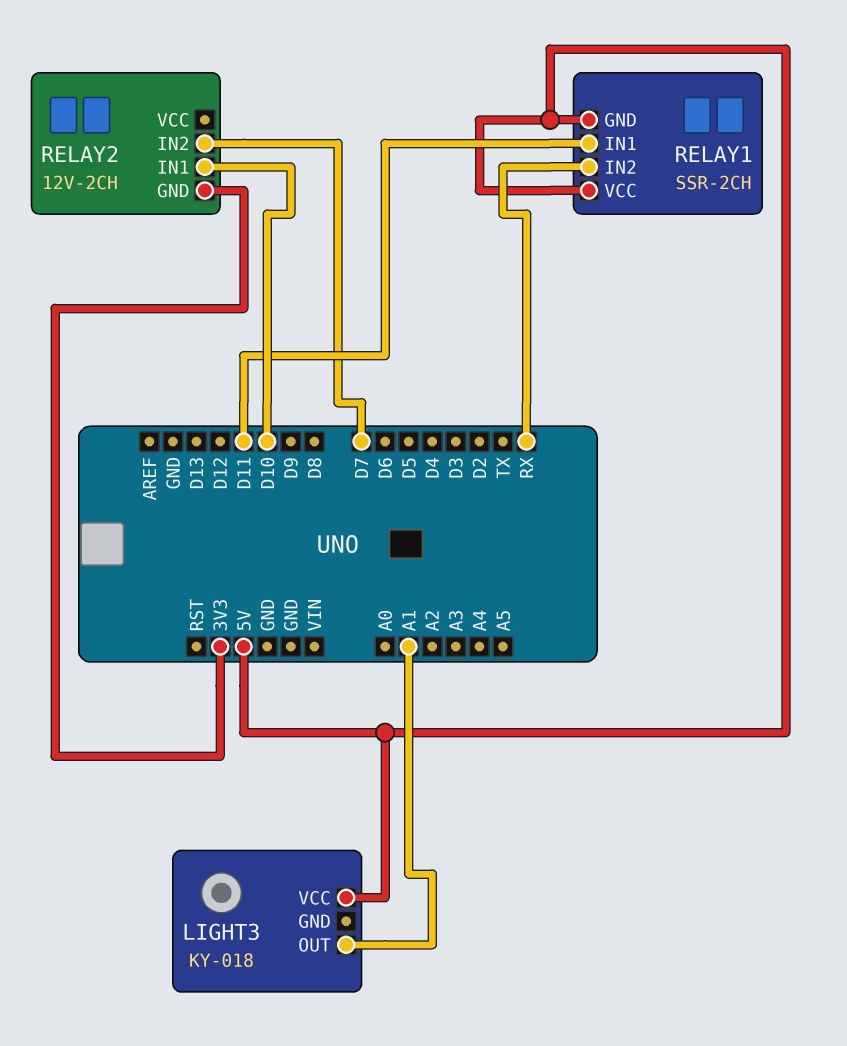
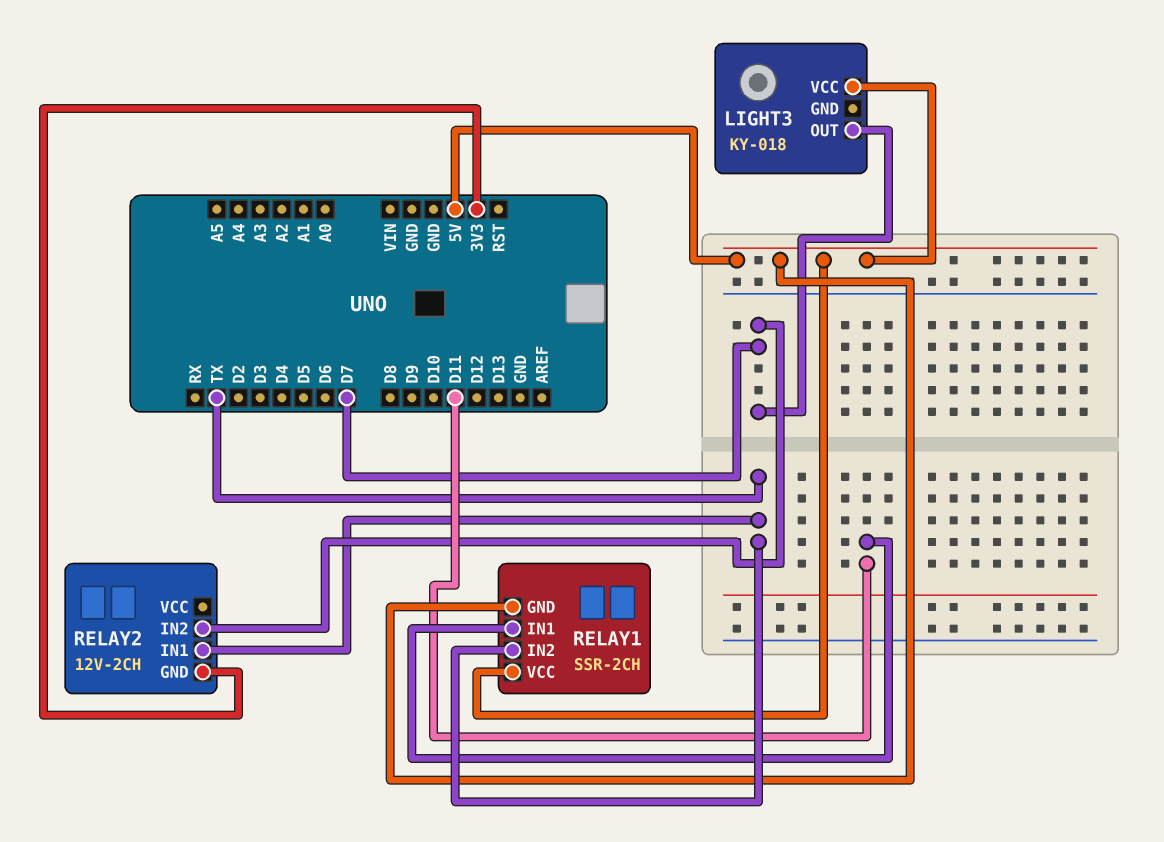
LIGHT3 pin OUT: A1 -> D7
RELAY1 pin IN2: RX -> TX
RELAY2 pin IN1: D10 -> TX

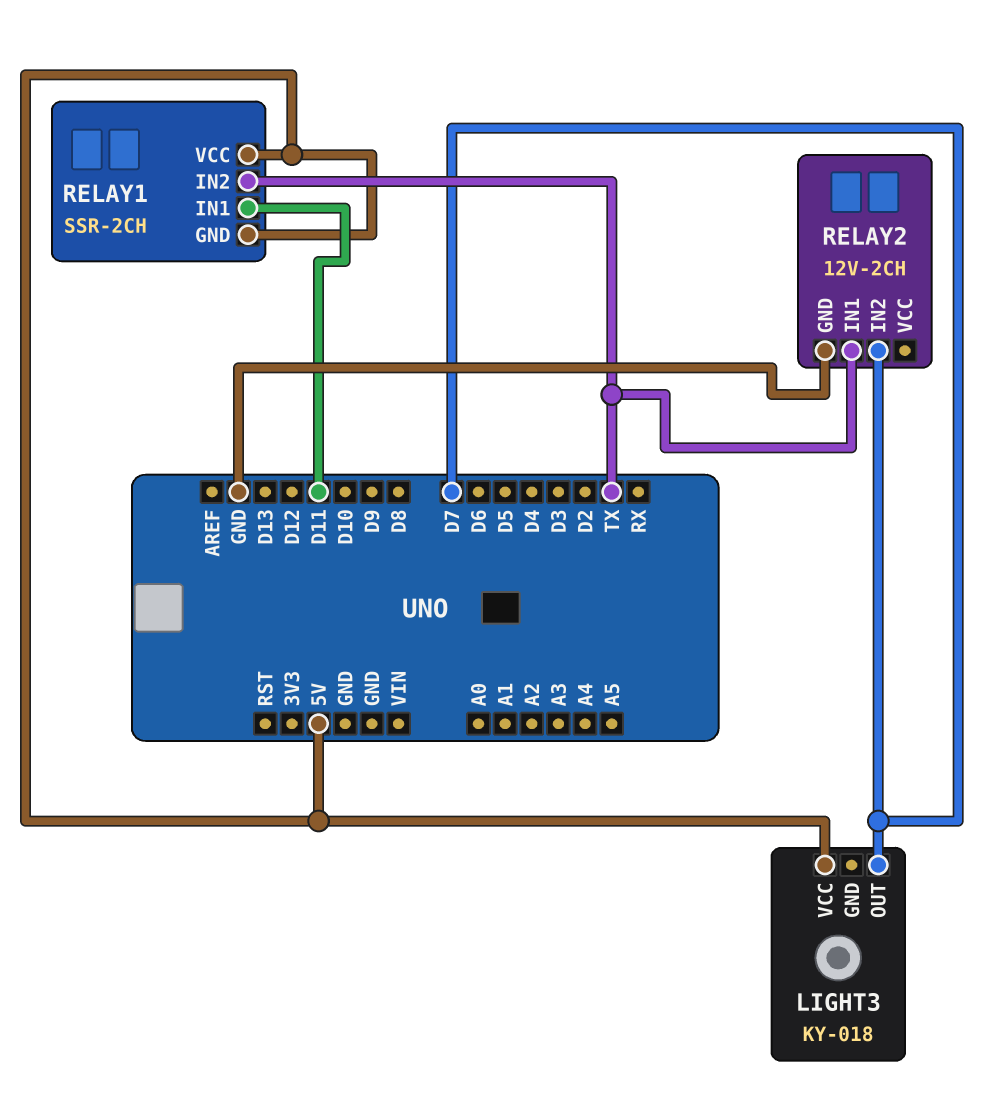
RELAY2 pin GND: 3V3 -> GND

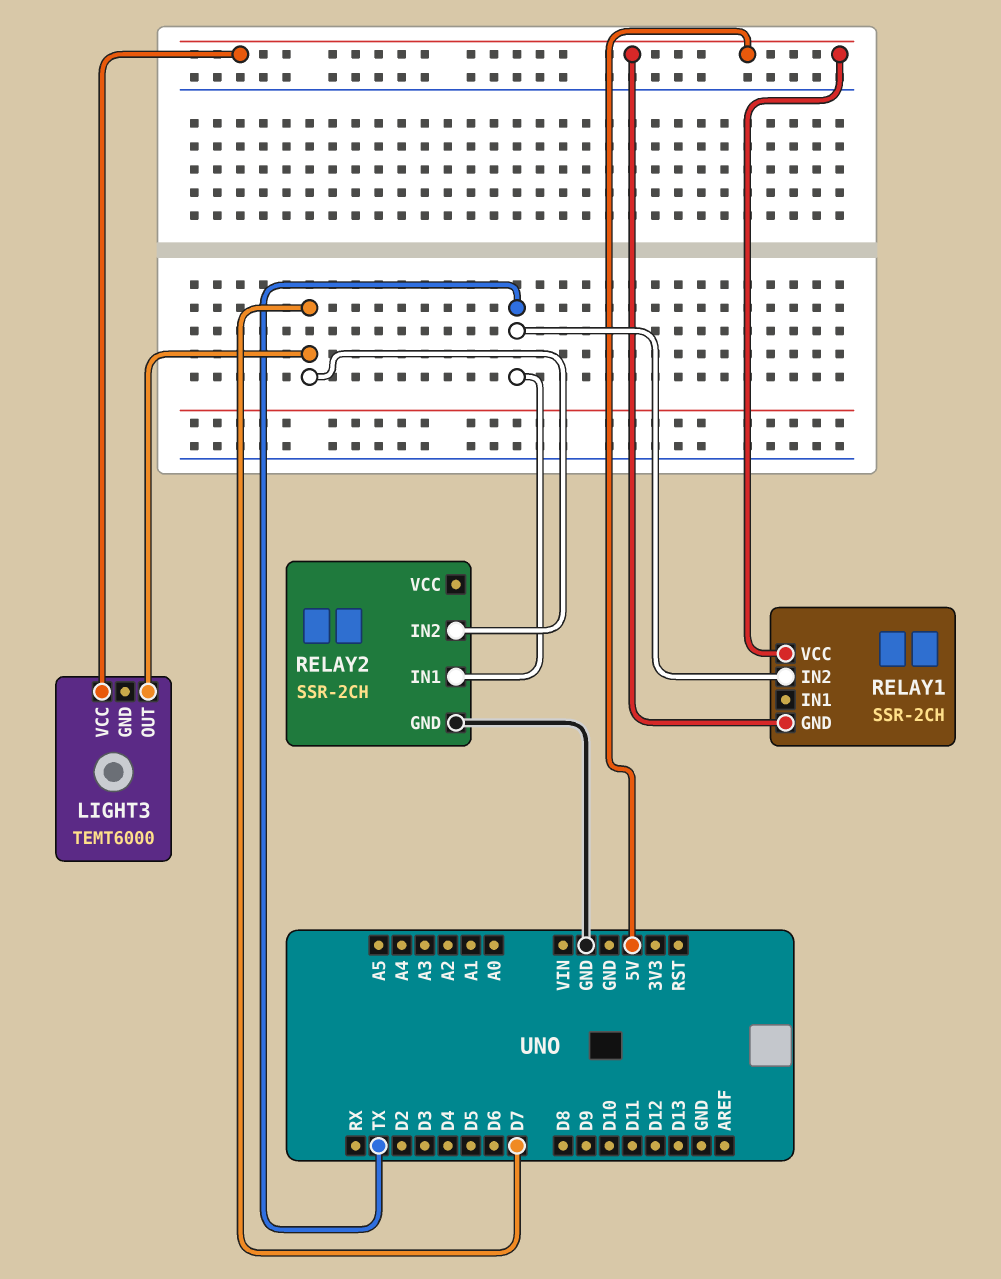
LIGHT3: KY-018 -> TEMT6000
RELAY1 pin IN1: D11 -> none
RELAY2: 12V-2CH -> SSR-2CH

